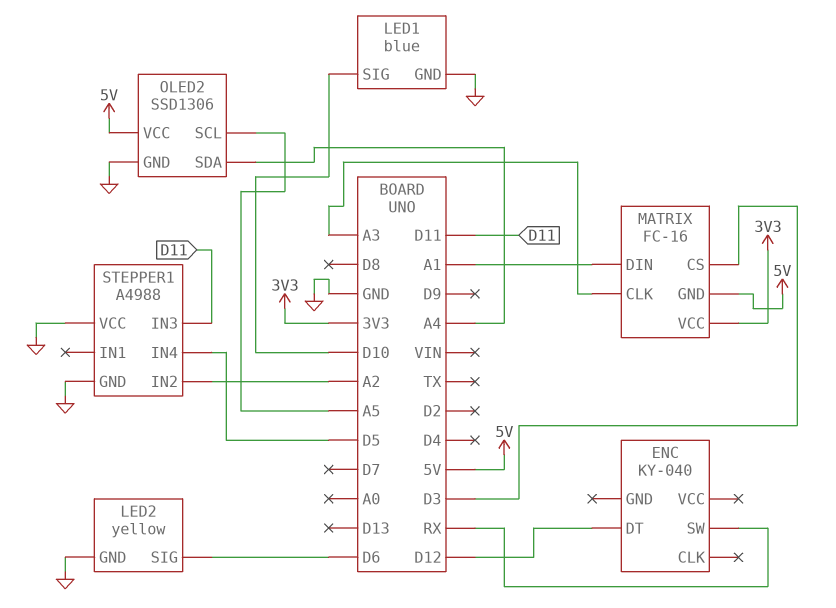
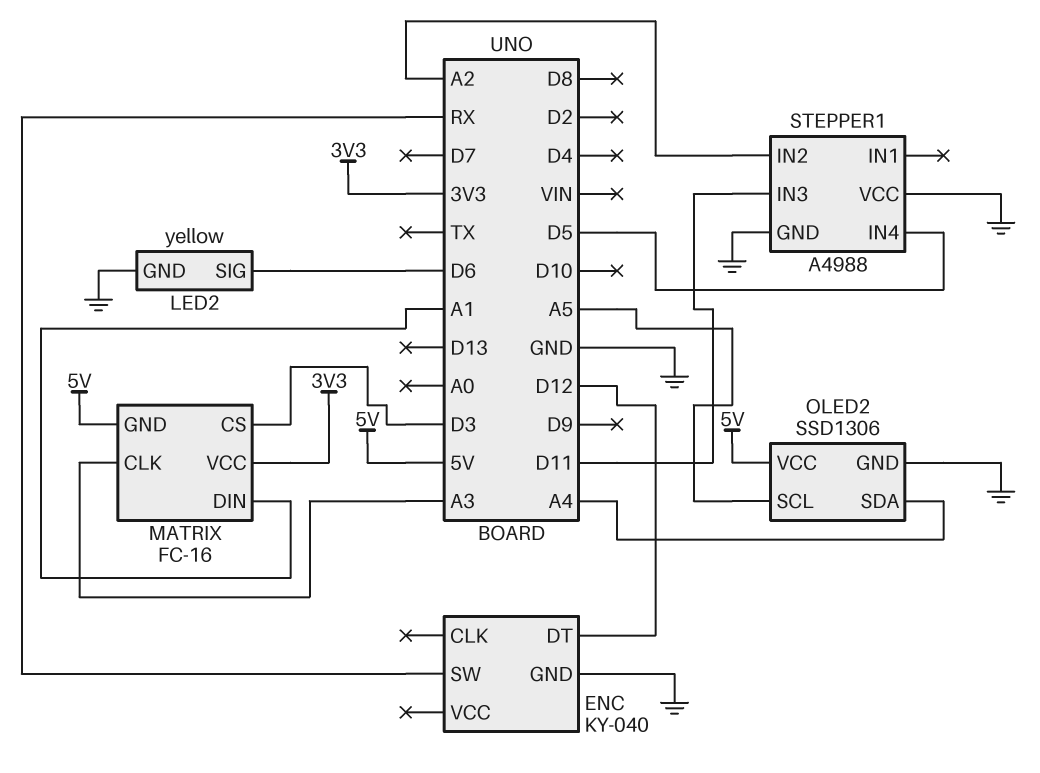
ENC pin GND: none -> GND
LED1: blue -> none
LED1 pin GND: GND -> none
LED1 pin SIG: D10 -> none

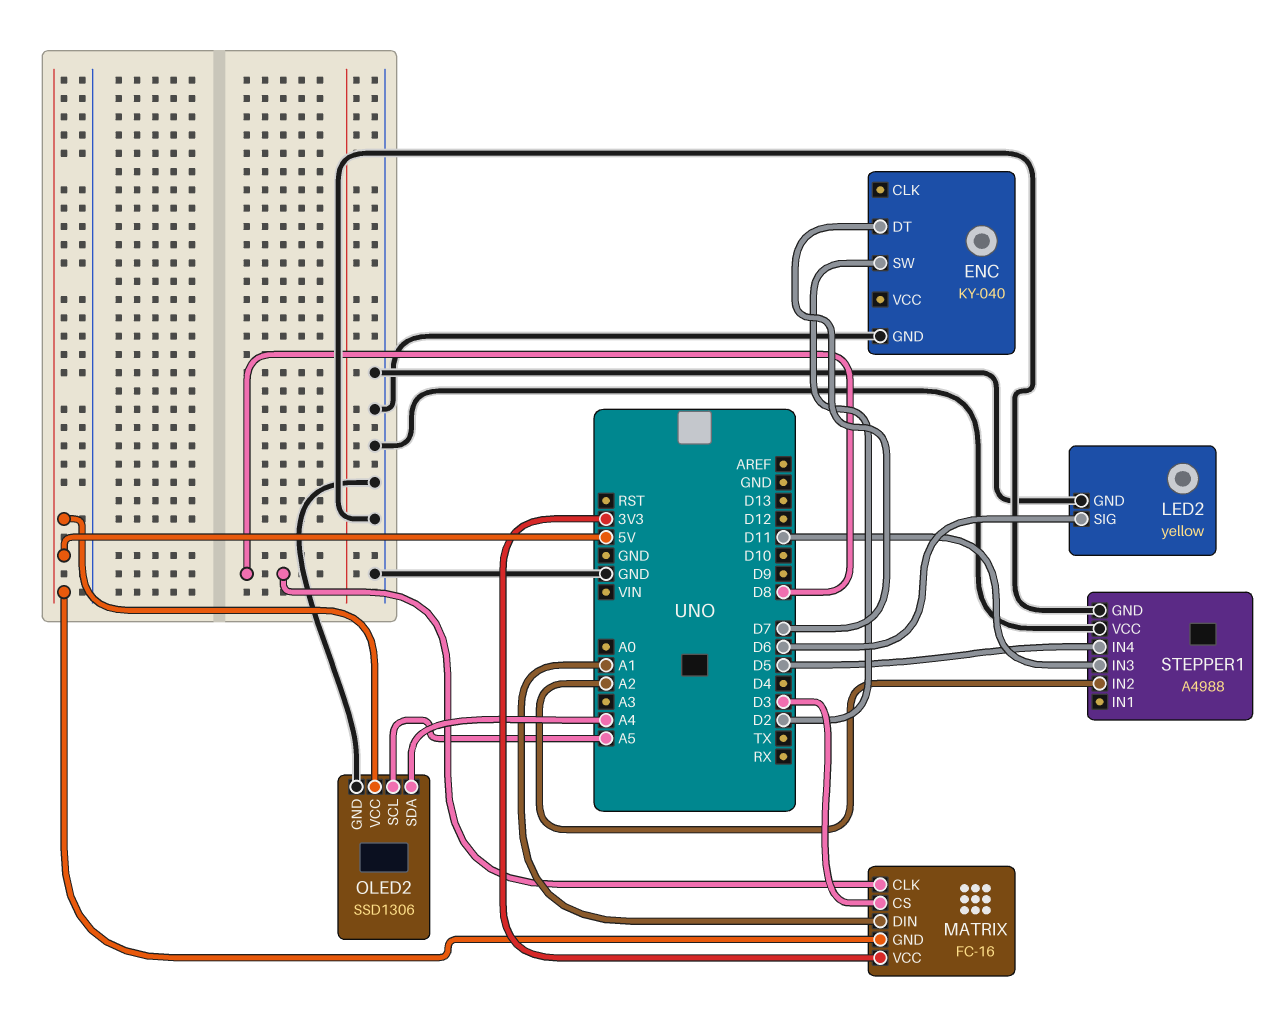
ENC pin DT: D12 -> D7
ENC pin SW: RX -> D2
MATRIX pin CLK: A3 -> D8

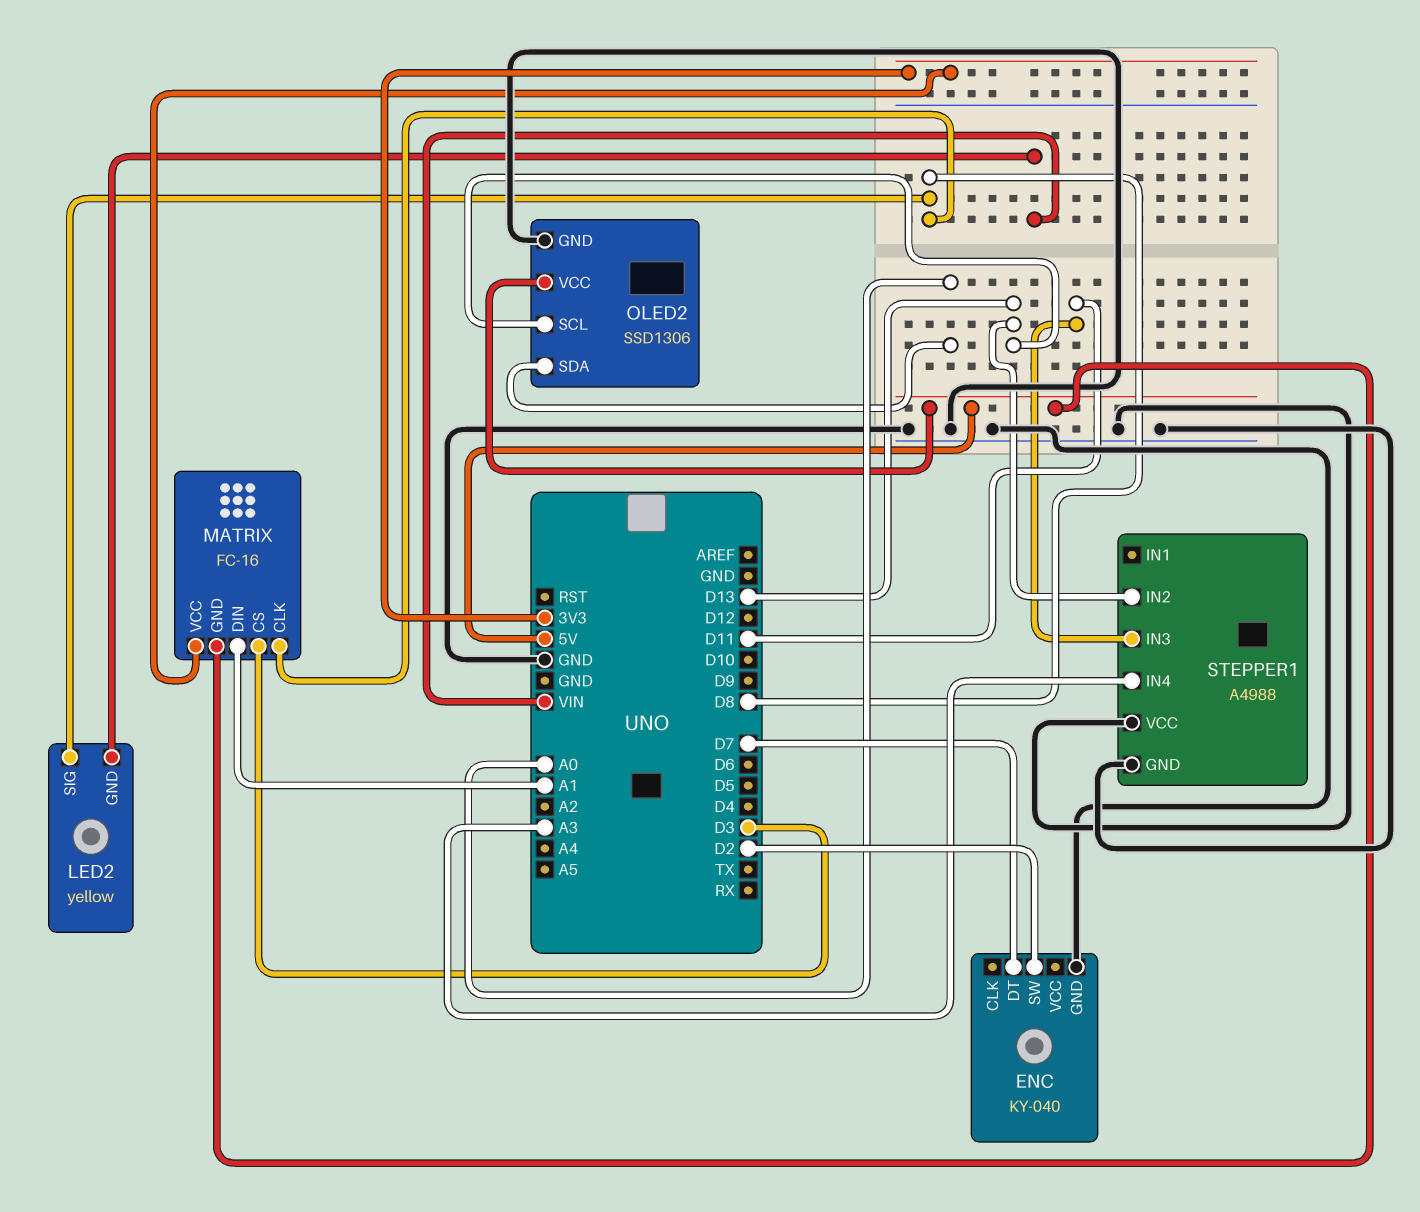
LED2 pin GND: GND -> VIN
LED2 pin SIG: D6 -> D8
OLED2 pin SCL: A5 -> D13
OLED2 pin SDA: A4 -> A0
STEPPER1 pin IN2: A2 -> D13
STEPPER1 pin IN4: D5 -> A3

